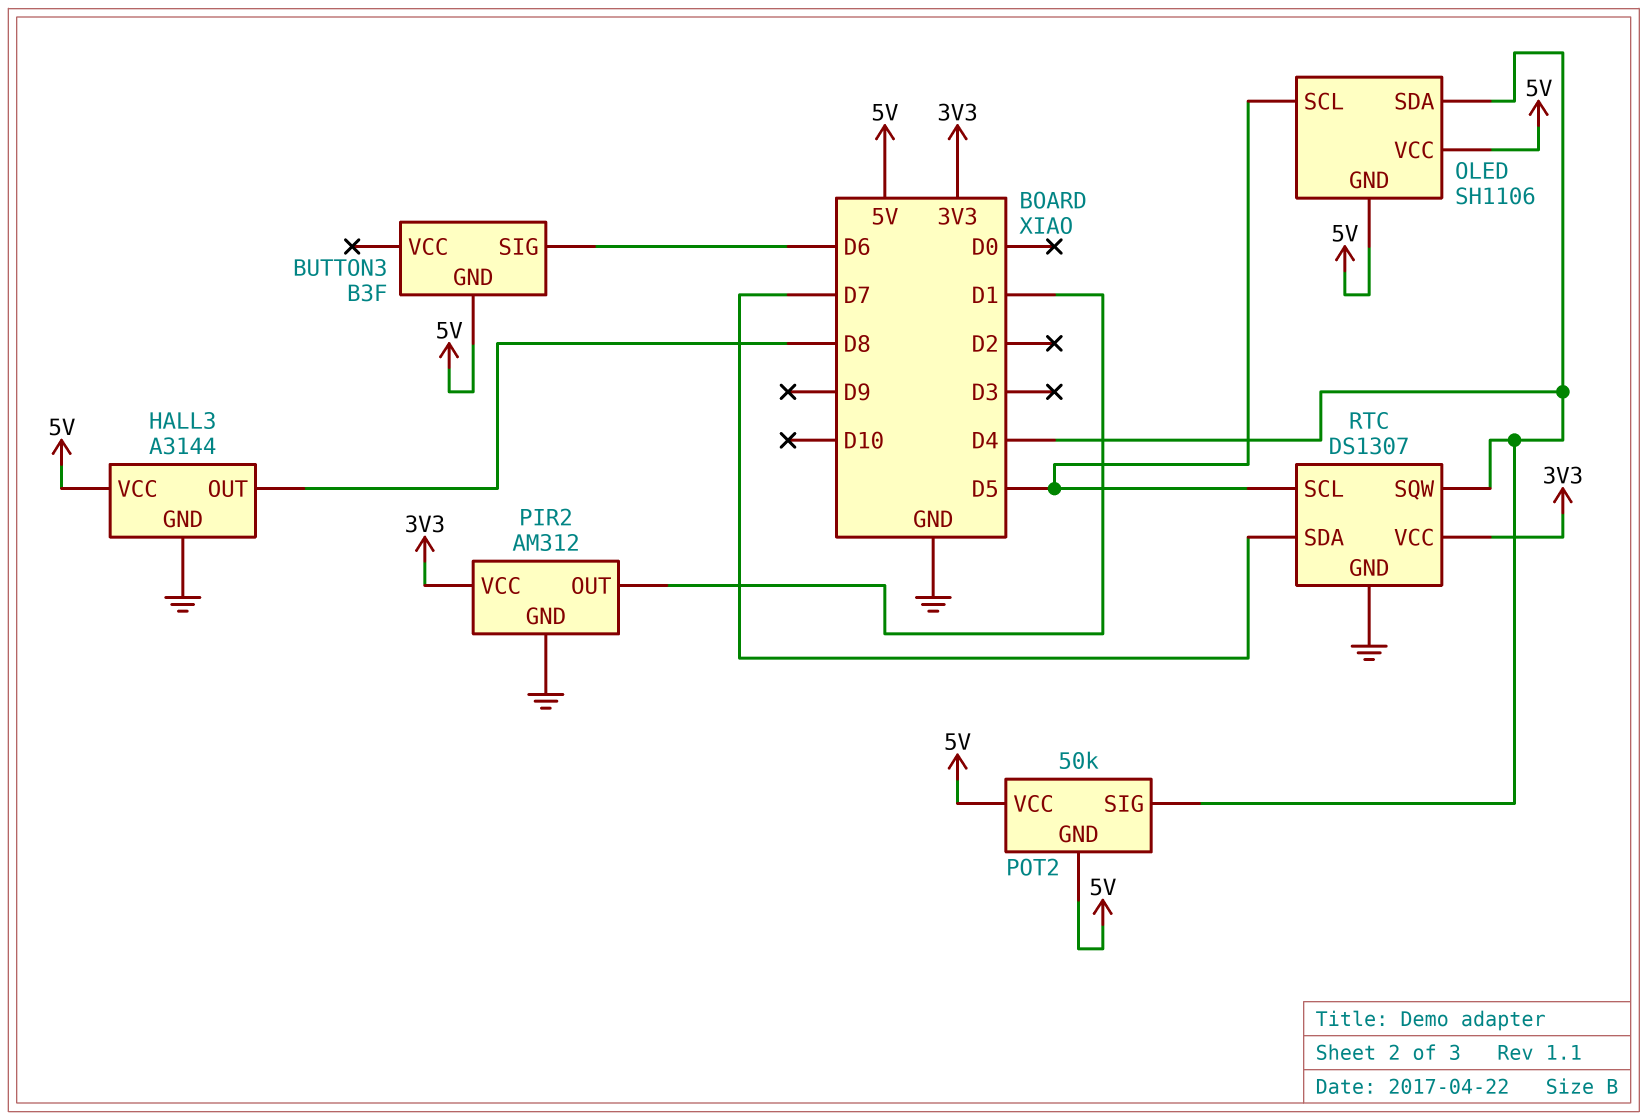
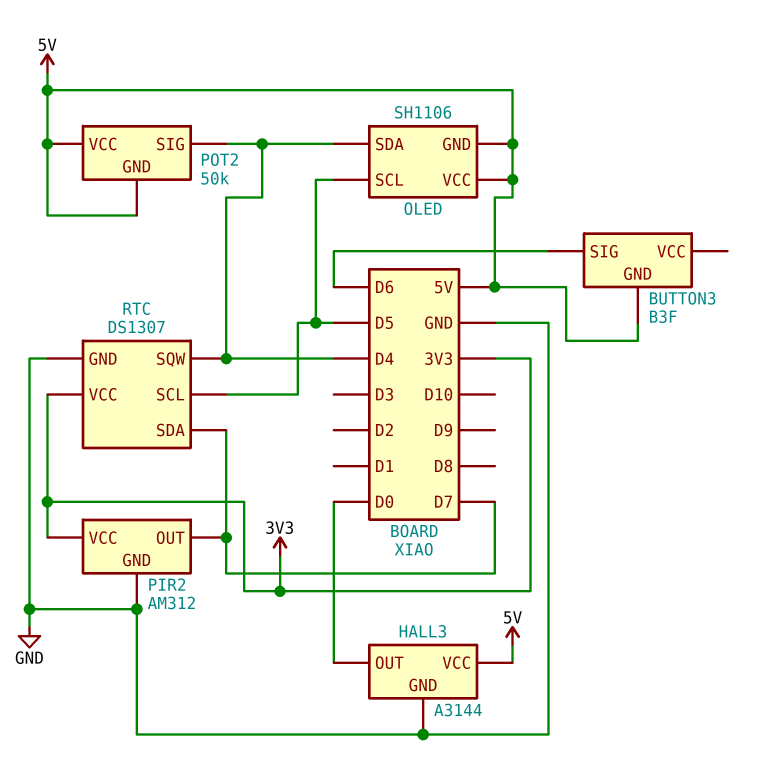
HALL3 pin OUT: D8 -> D0
PIR2 pin OUT: D1 -> D7

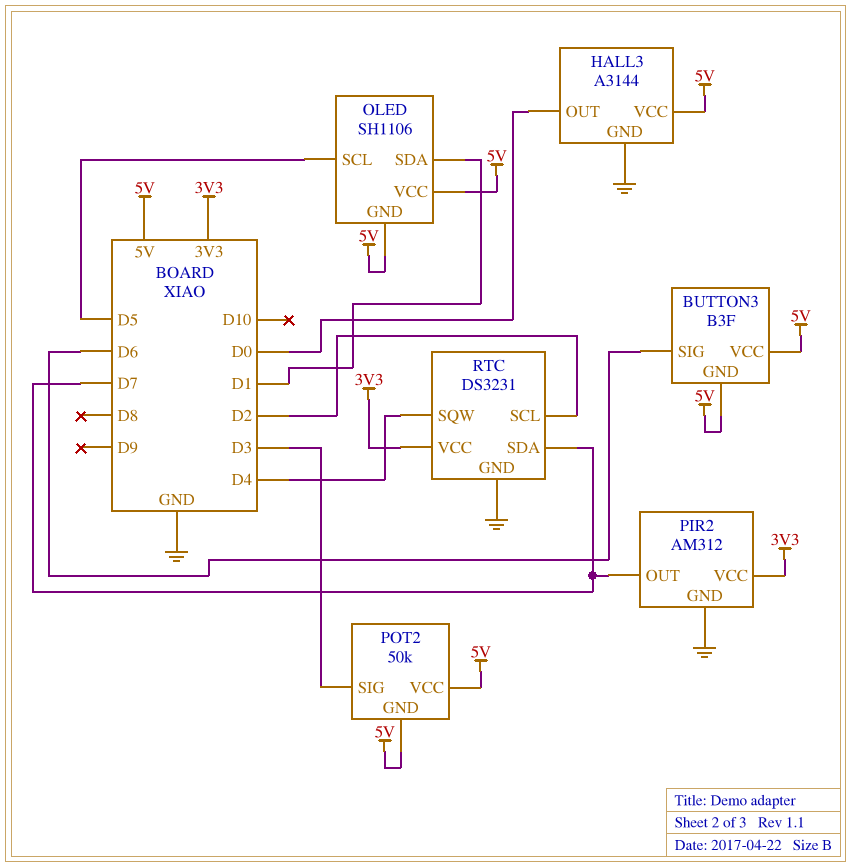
BUTTON3 pin VCC: none -> 5V
OLED pin SDA: D4 -> D1
POT2 pin SIG: D4 -> D3
RTC: DS1307 -> DS3231
RTC pin SCL: D5 -> D2

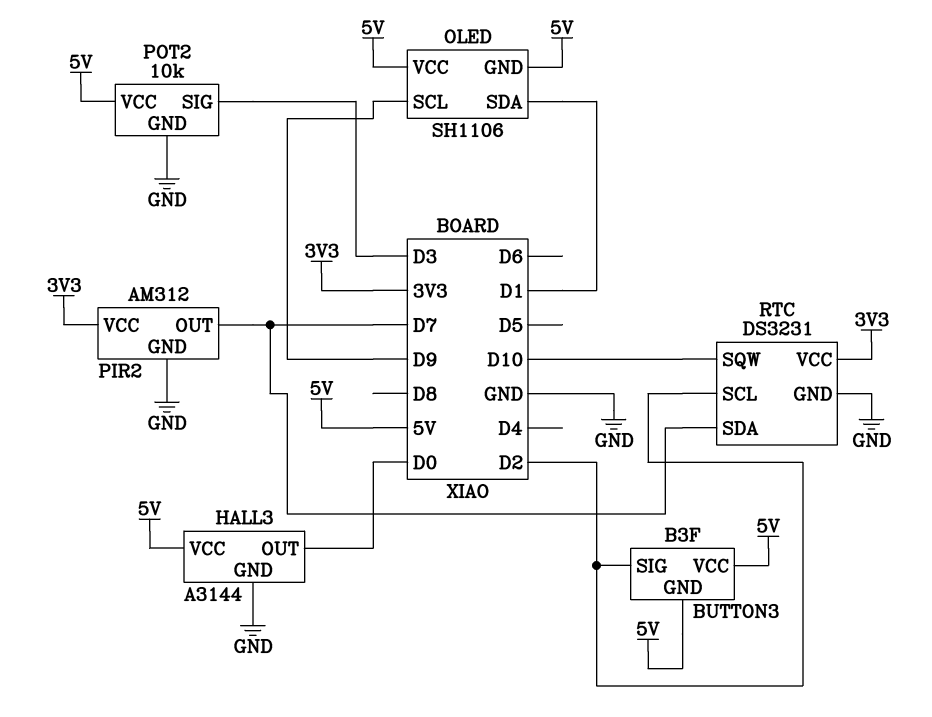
BUTTON3 pin SIG: D6 -> D2
OLED pin SCL: D5 -> D9
POT2: 50k -> 10k
POT2 pin GND: 5V -> GND
RTC pin SQW: D4 -> D10

